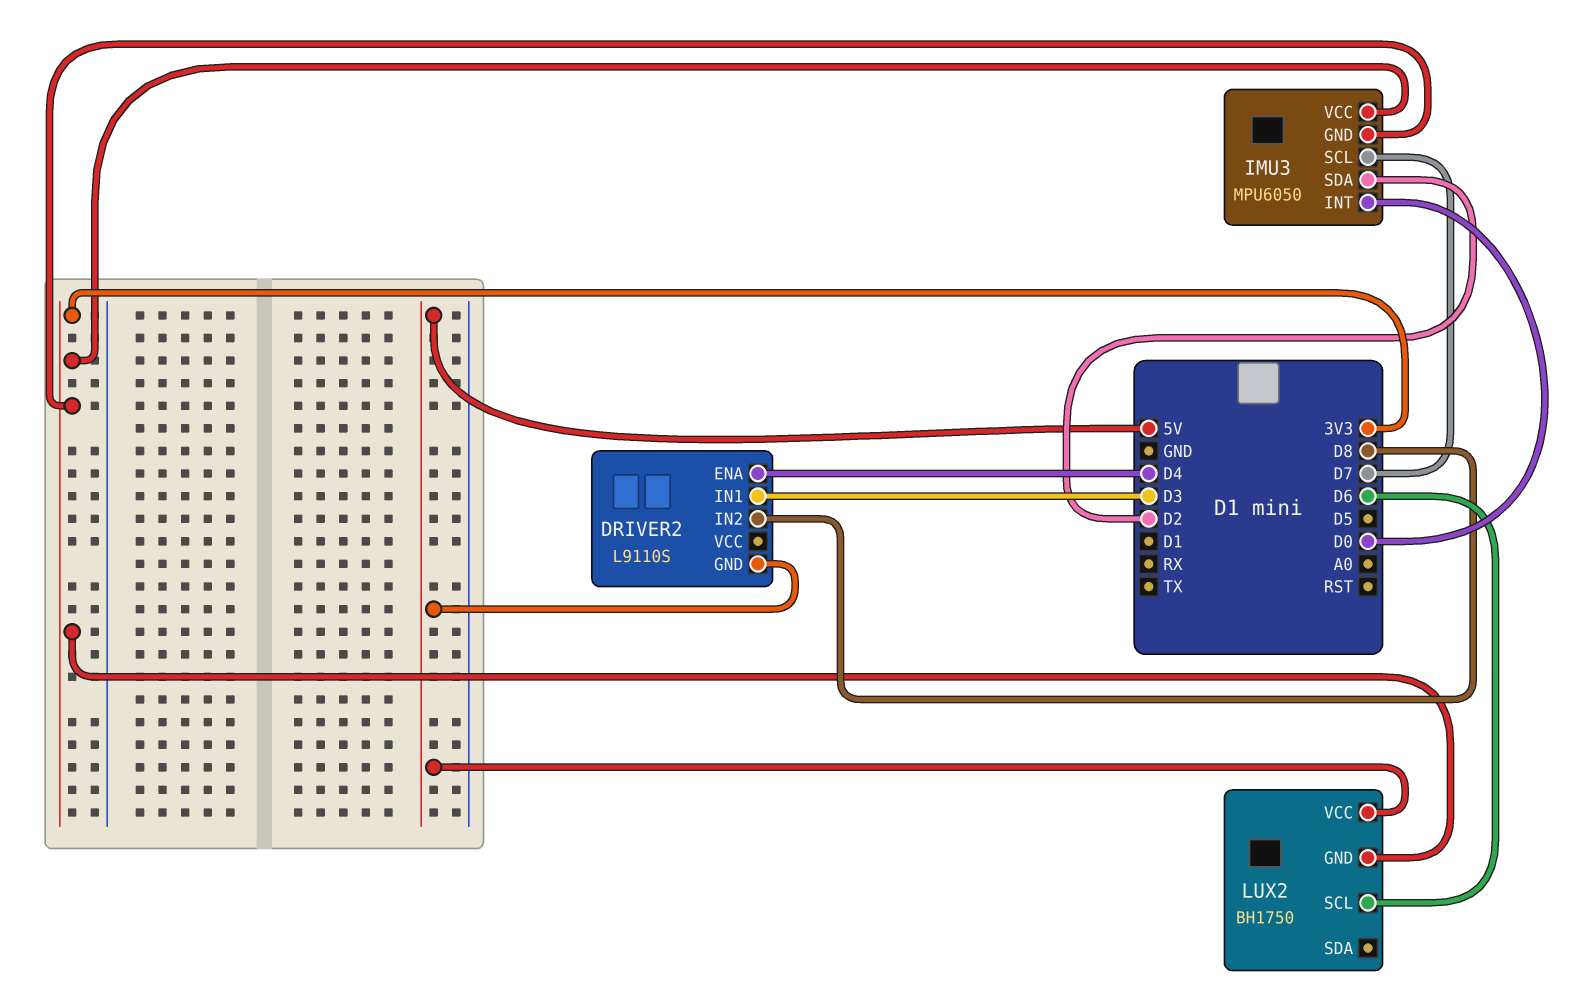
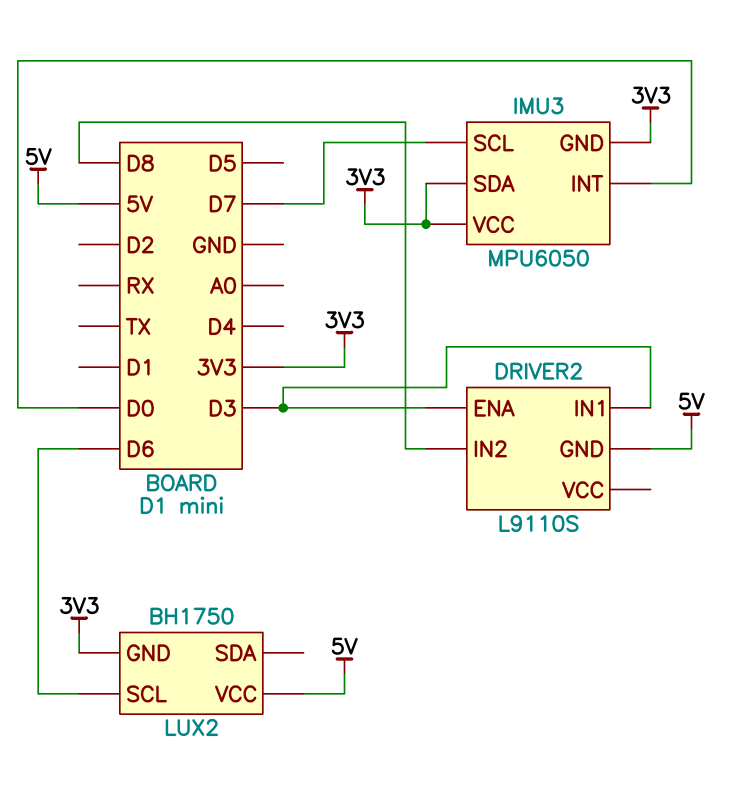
DRIVER2 pin ENA: D4 -> D3
IMU3 pin SDA: D2 -> 3V3

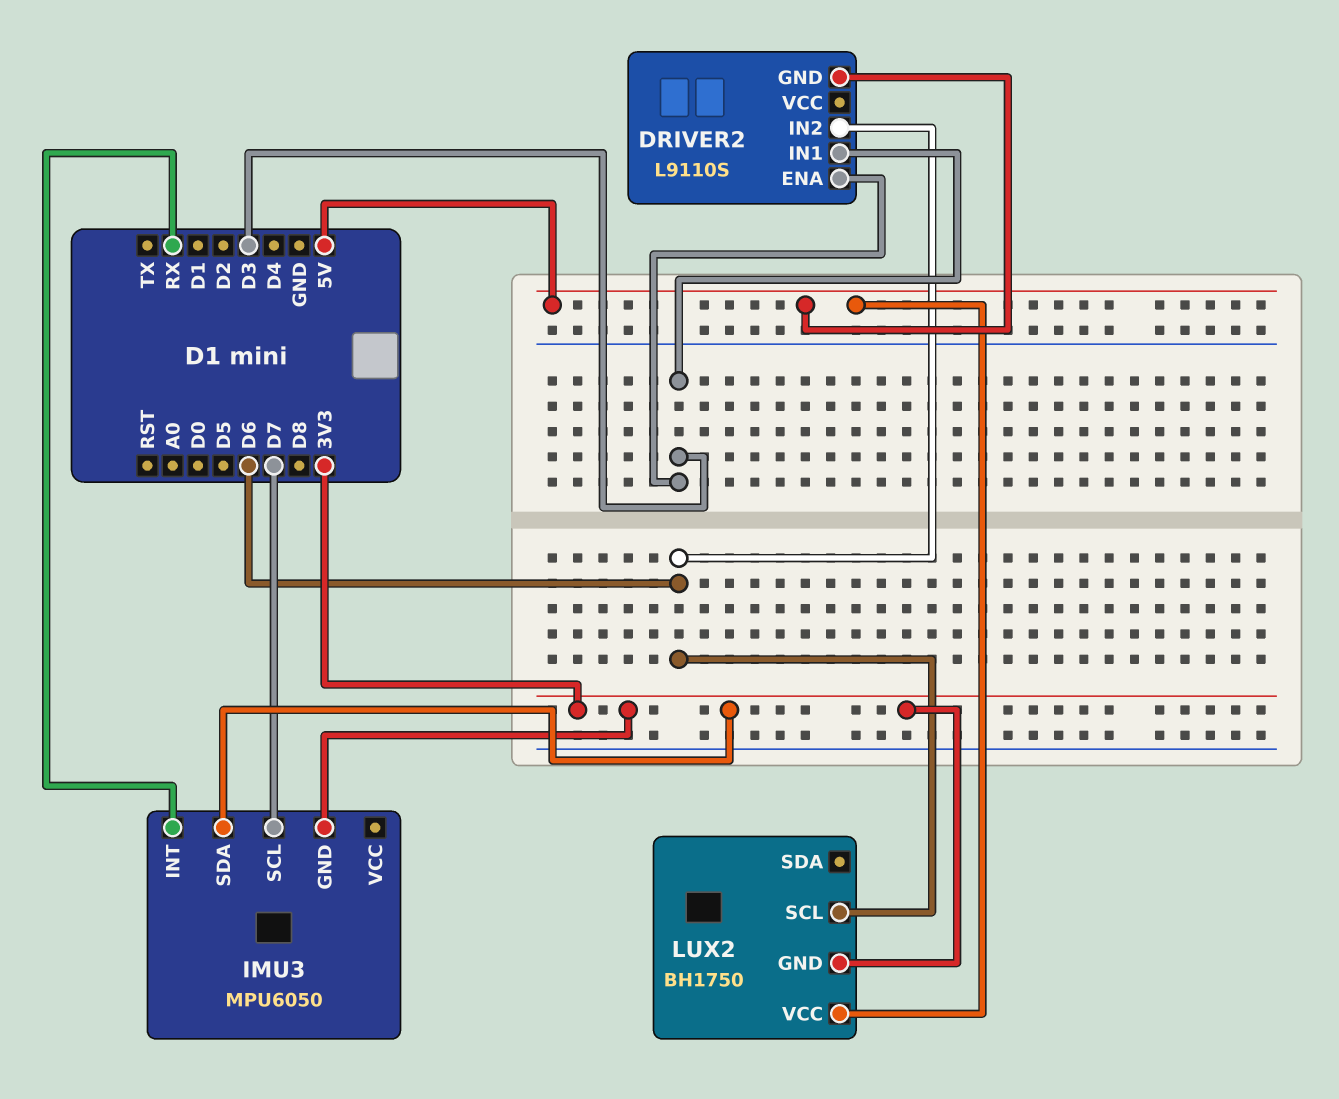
DRIVER2 pin IN2: D8 -> D6
IMU3 pin INT: D0 -> RX
IMU3 pin VCC: 3V3 -> none

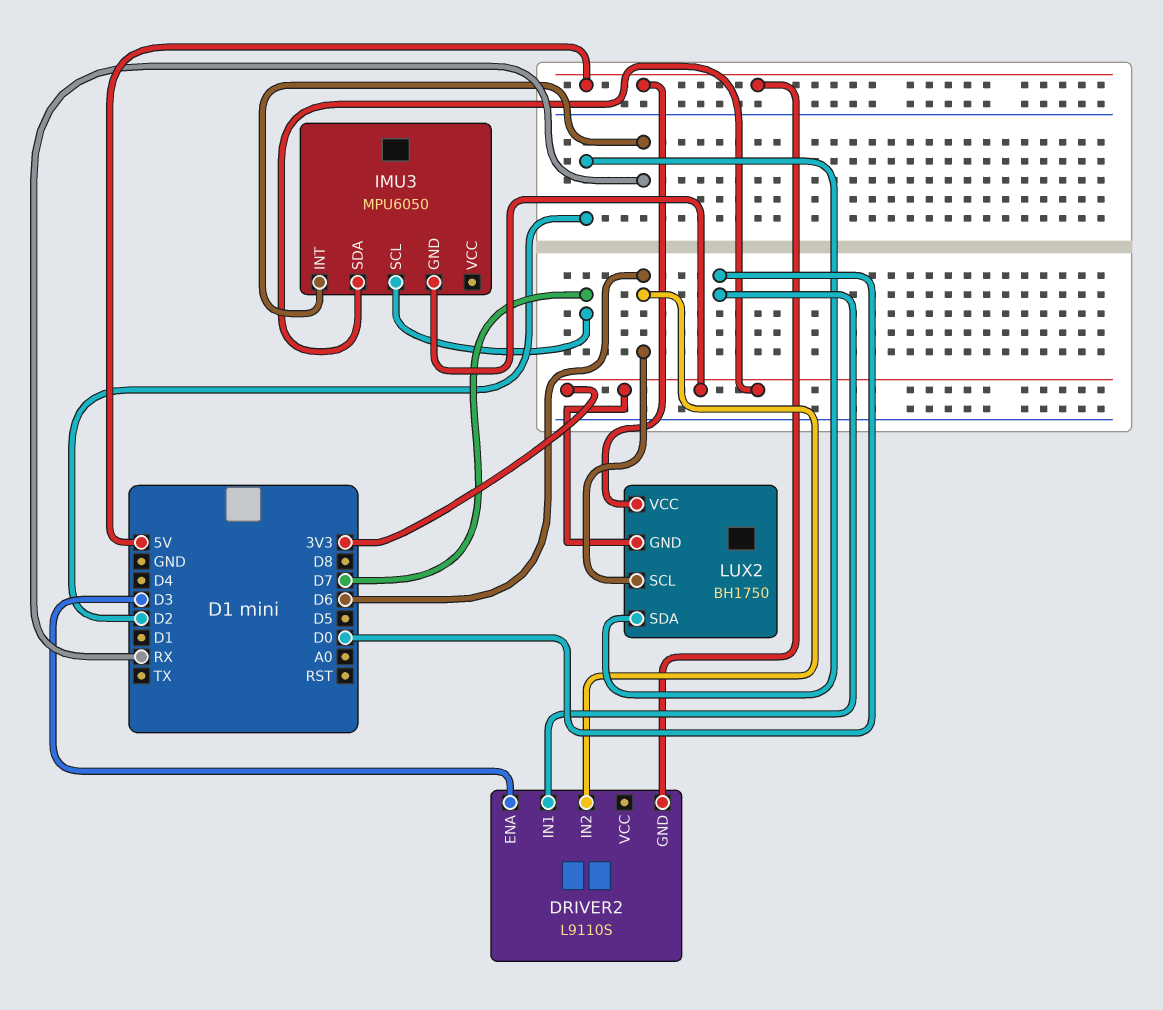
DRIVER2 pin IN1: D3 -> D0
LUX2 pin SDA: none -> D2

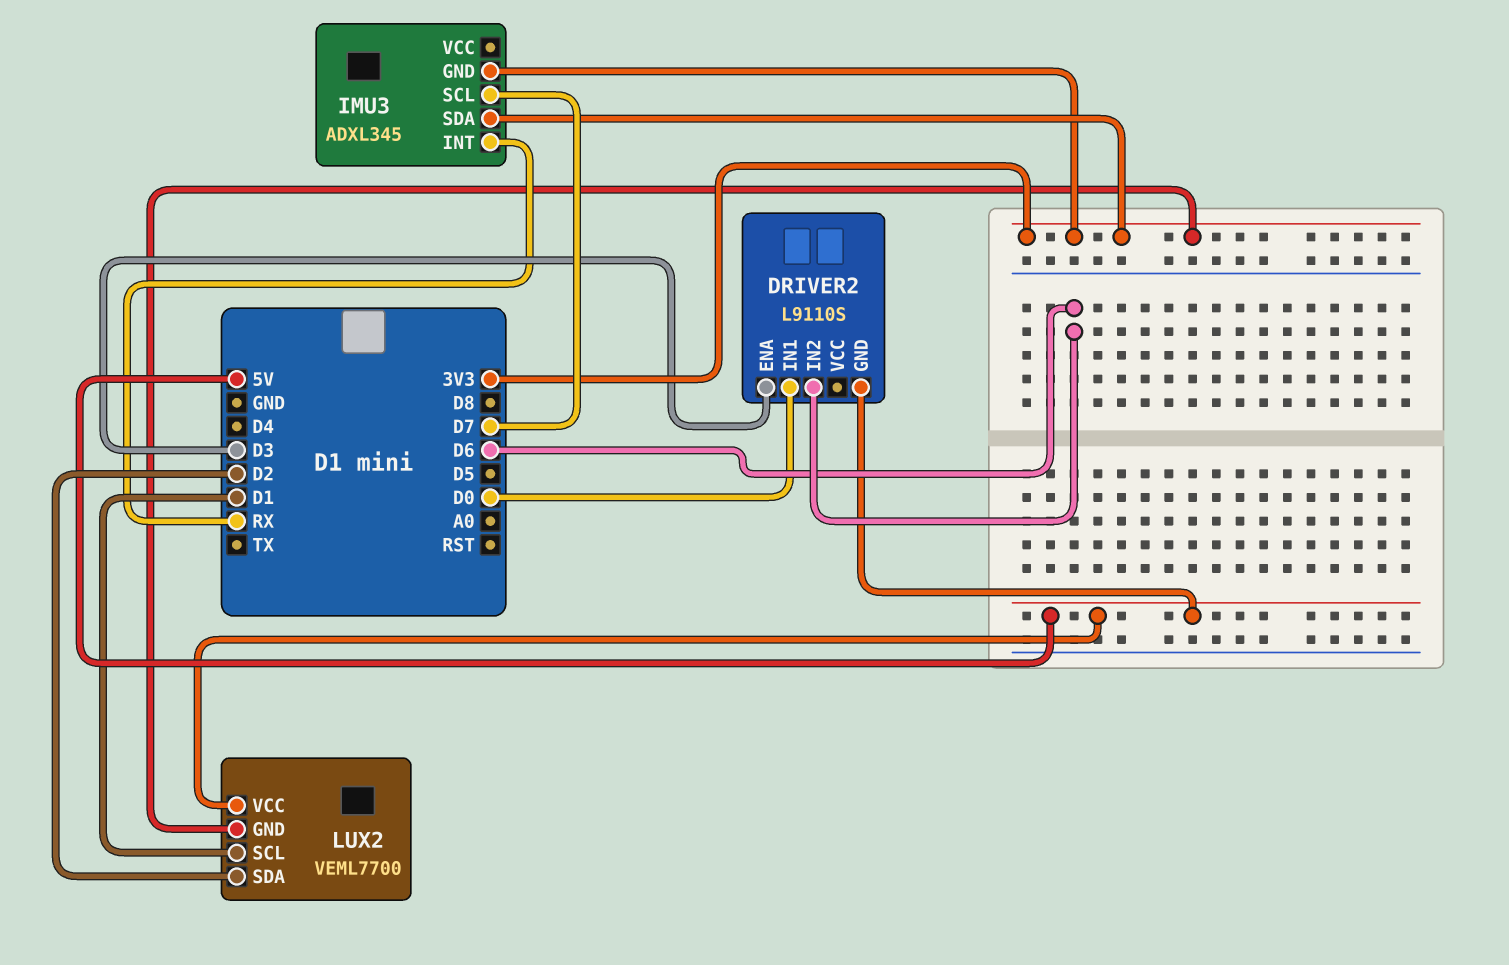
IMU3: MPU6050 -> ADXL345
LUX2: BH1750 -> VEML7700
LUX2 pin SCL: D6 -> D1

